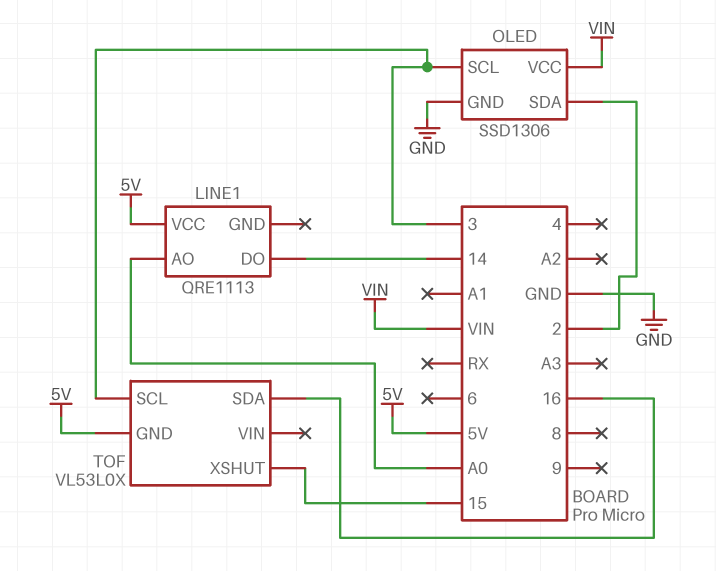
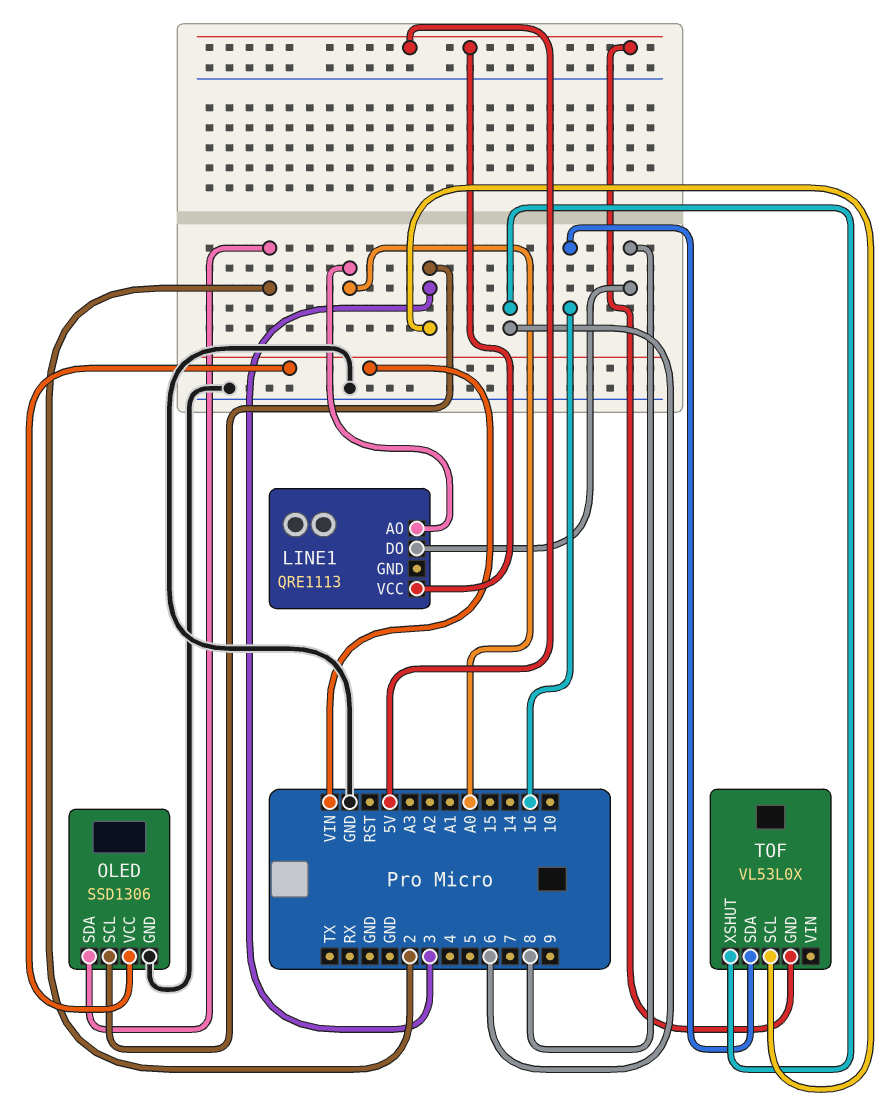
LINE1 pin DO: 14 -> 8
TOF pin XSHUT: 15 -> 6

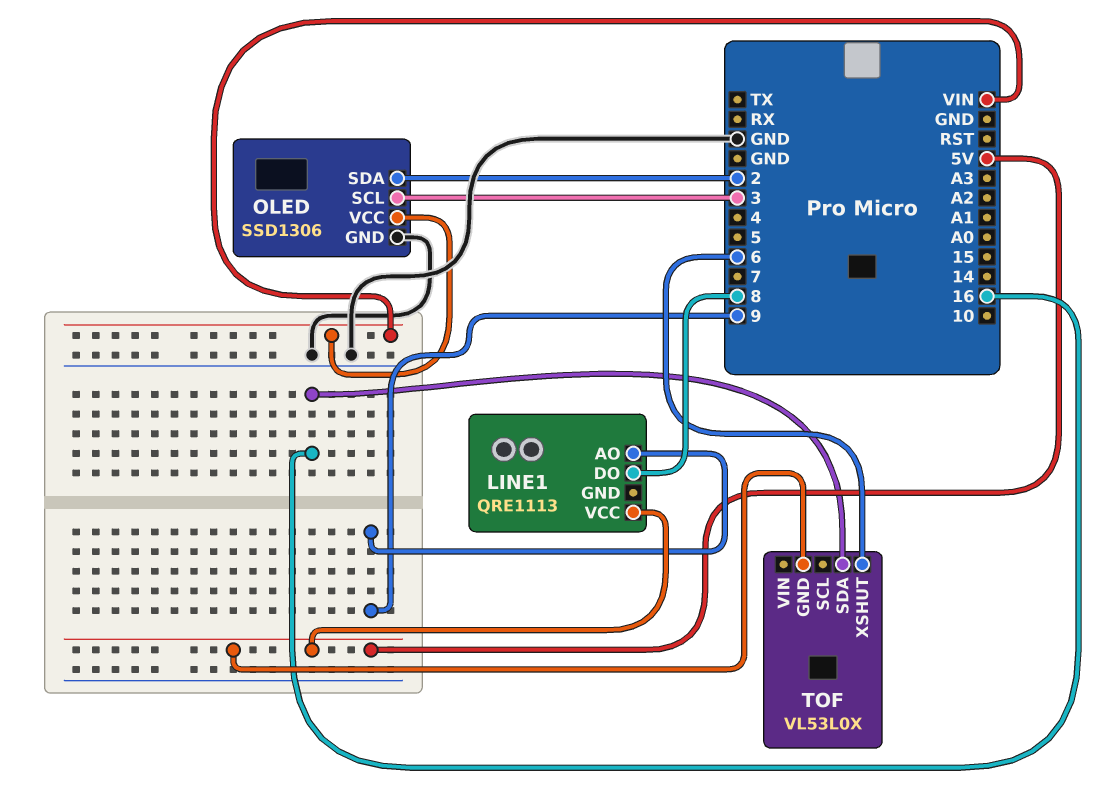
LINE1 pin AO: A0 -> 9
TOF pin SCL: 3 -> none

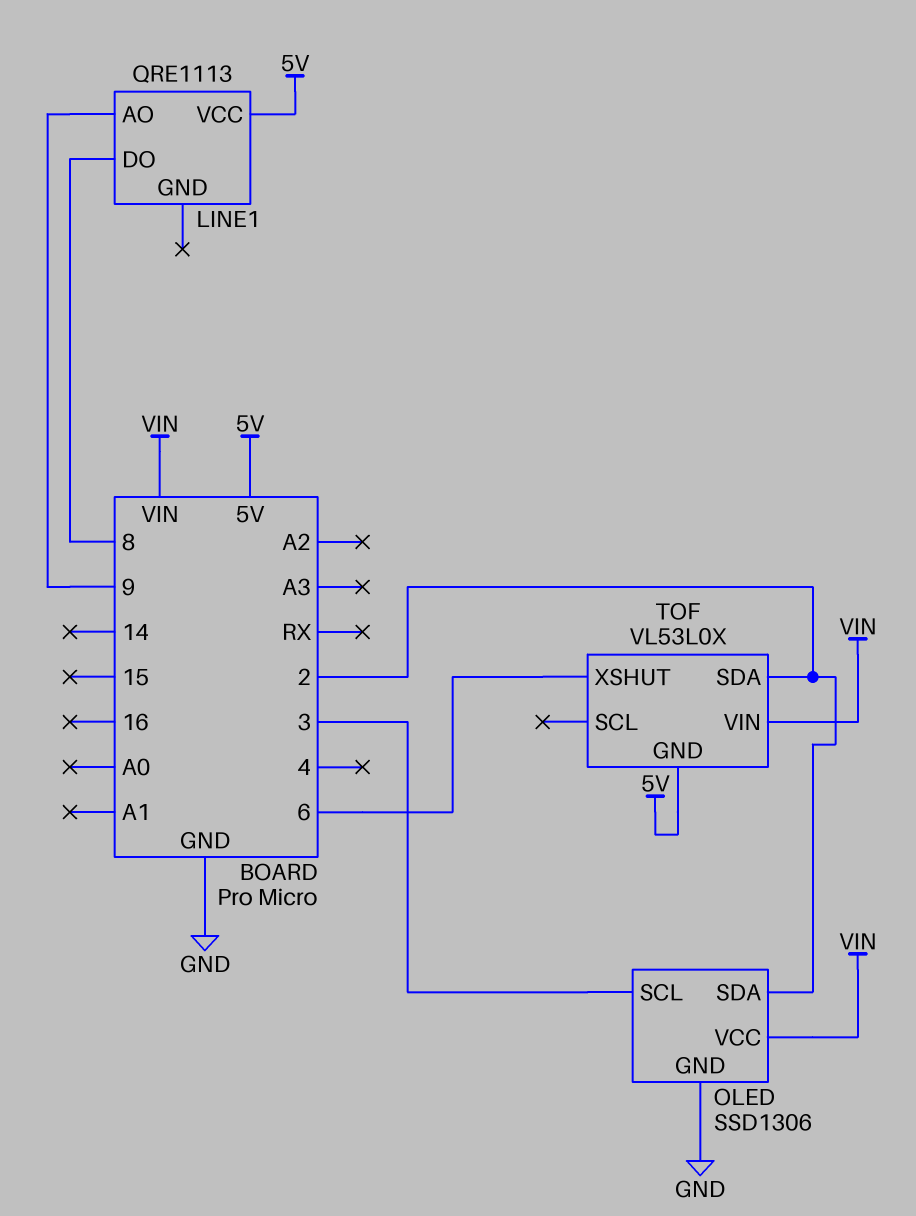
TOF pin SDA: 16 -> 2
TOF pin VIN: none -> VIN

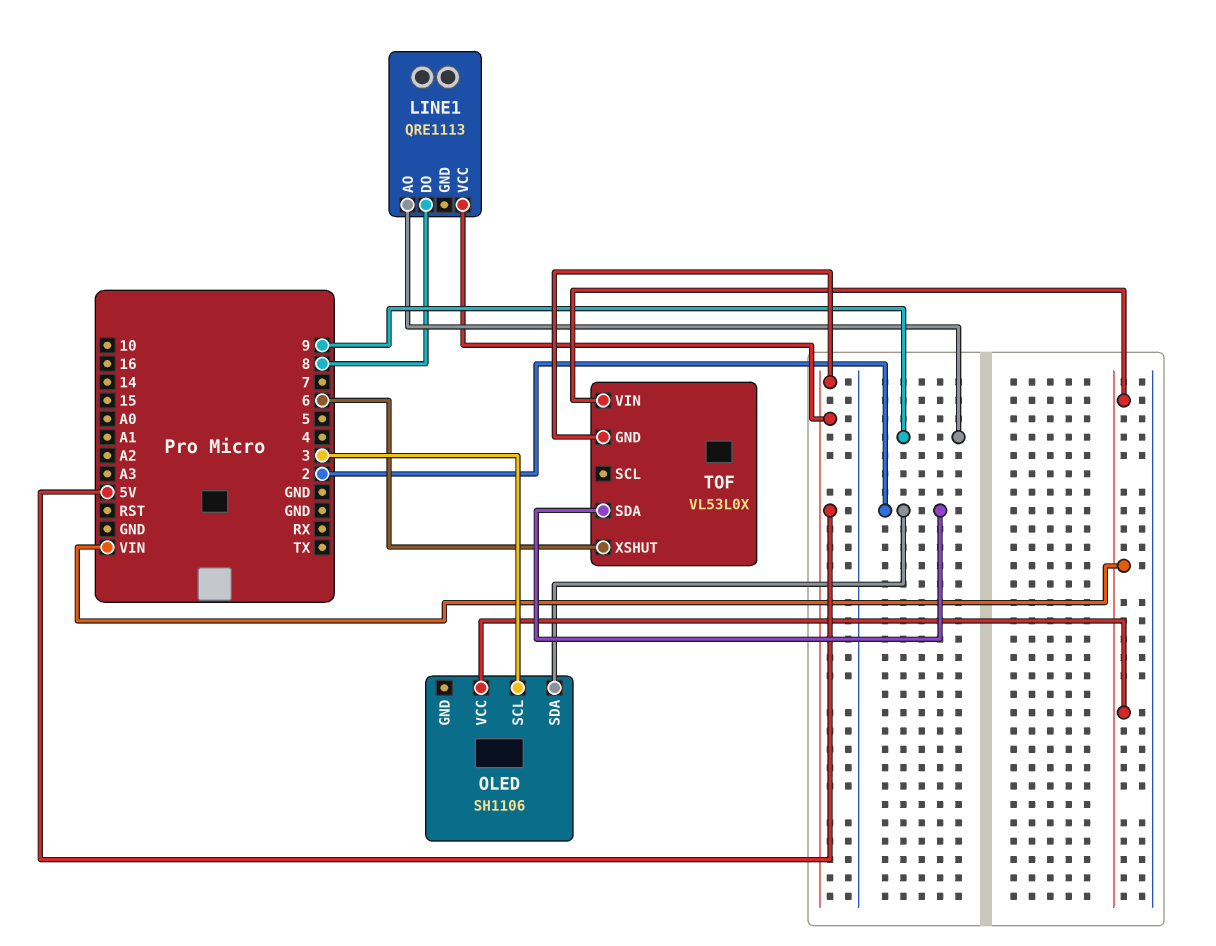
OLED: SSD1306 -> SH1106
OLED pin GND: GND -> none

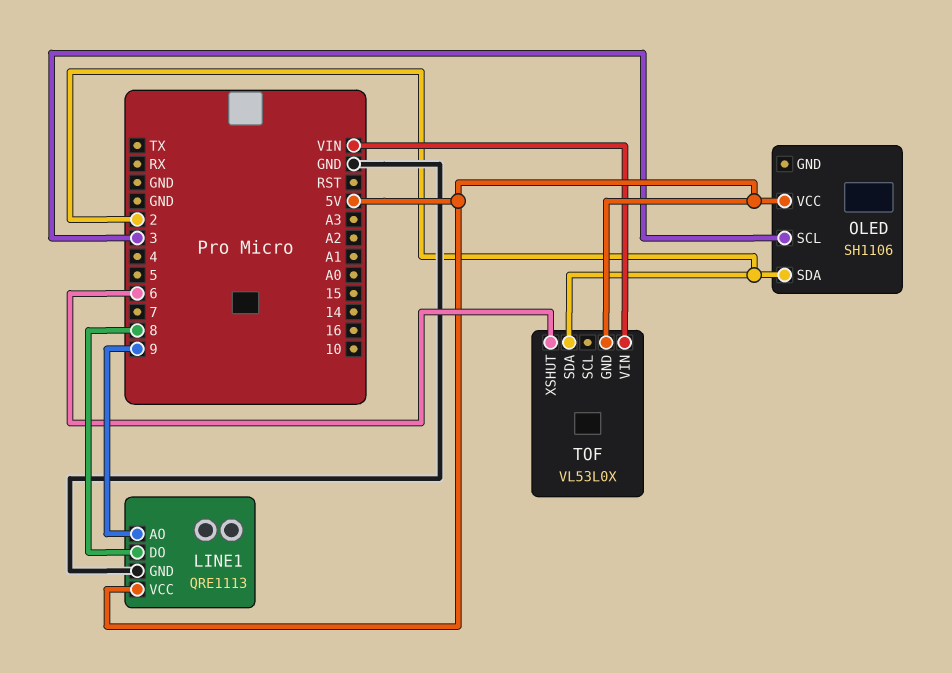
LINE1 pin GND: none -> GND
OLED pin VCC: VIN -> 5V

